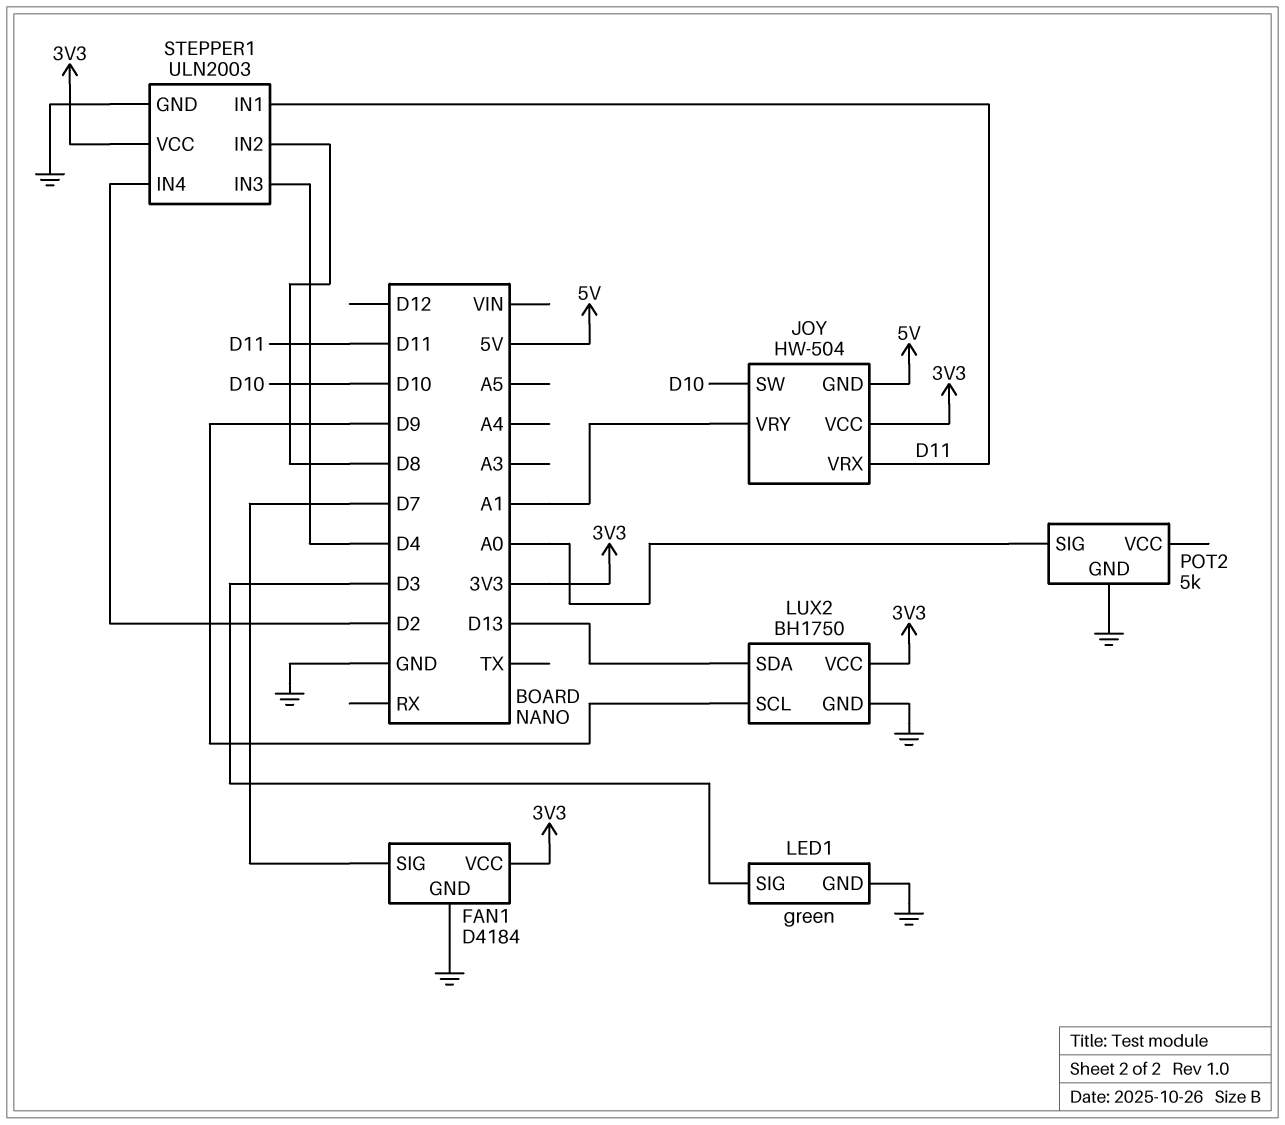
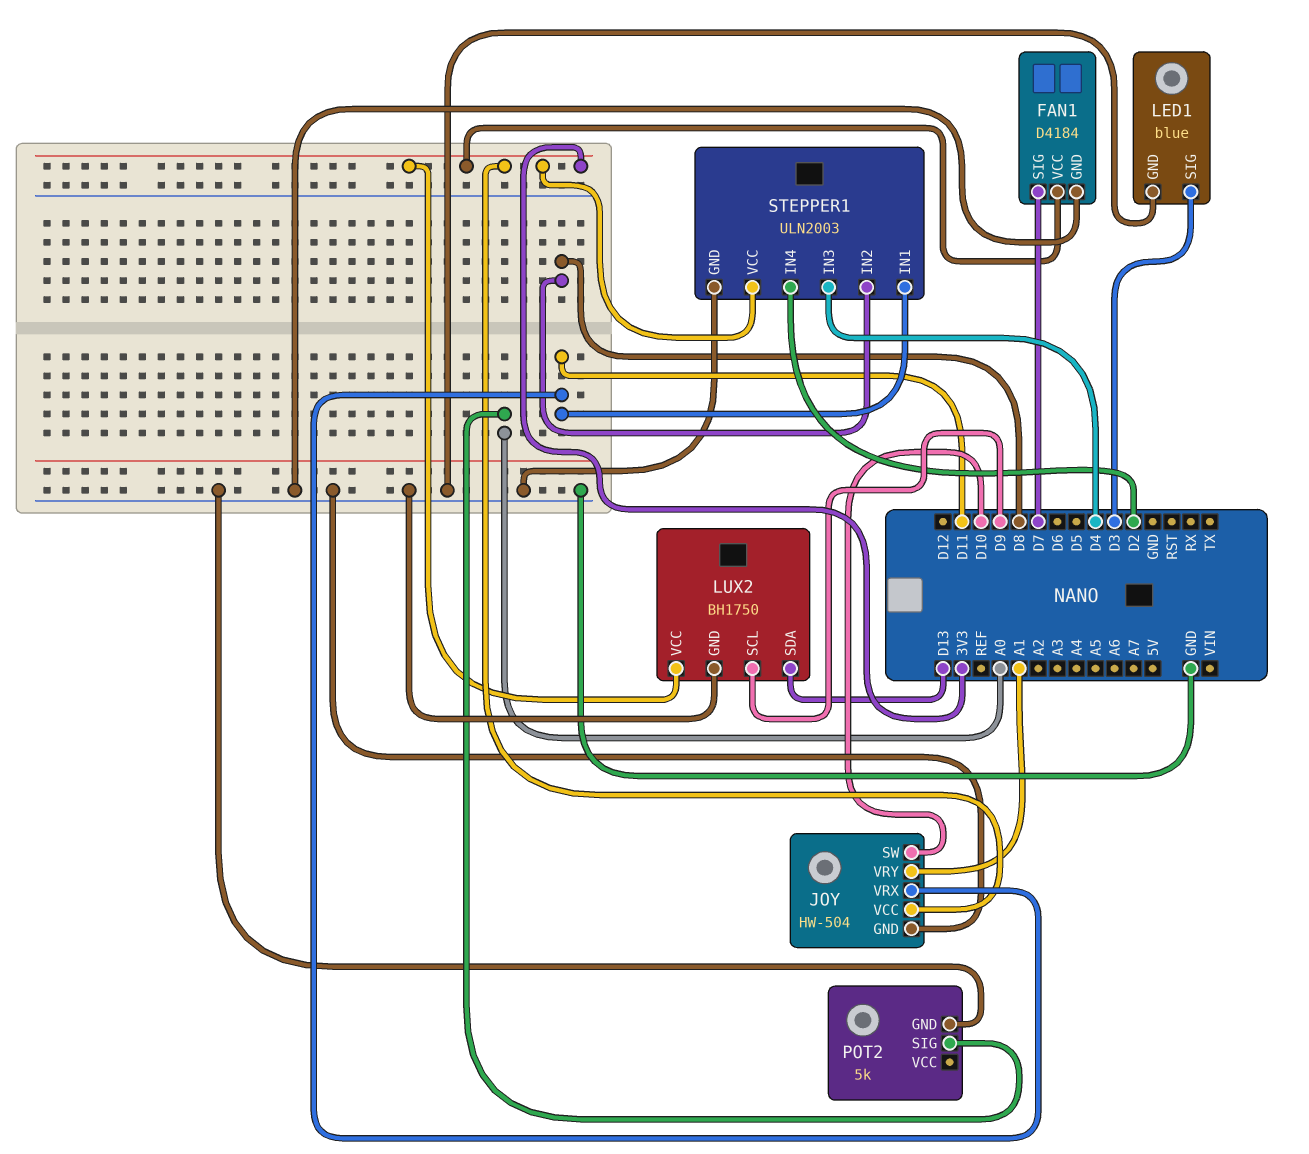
JOY pin GND: 5V -> GND
LED1: green -> blue

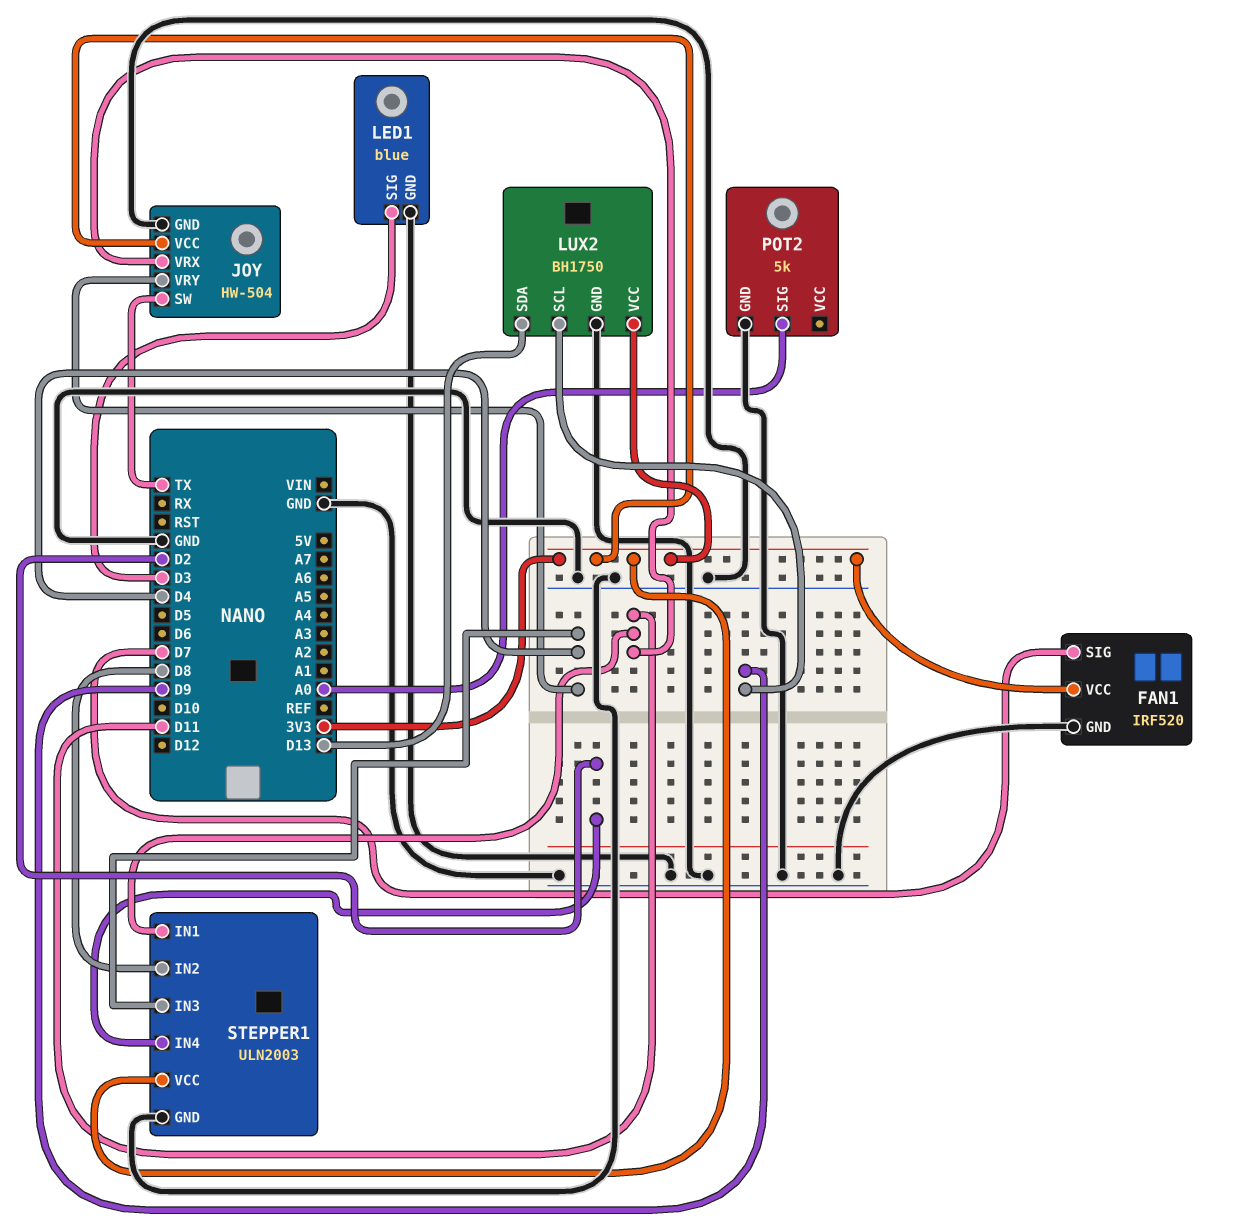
FAN1: D4184 -> IRF520
JOY pin SW: D10 -> TX
JOY pin VRY: A1 -> D4

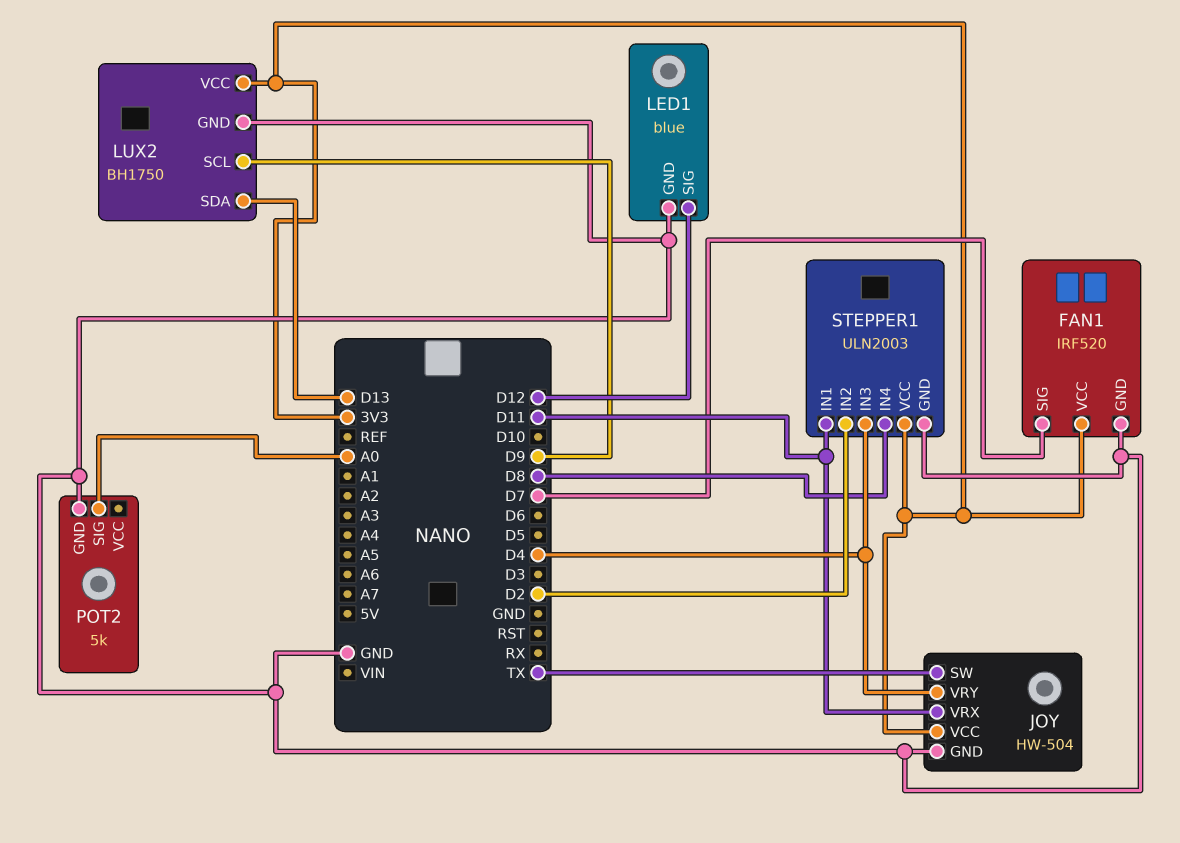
LED1 pin SIG: D3 -> D12
STEPPER1 pin IN2: D8 -> D2
STEPPER1 pin IN4: D2 -> D8

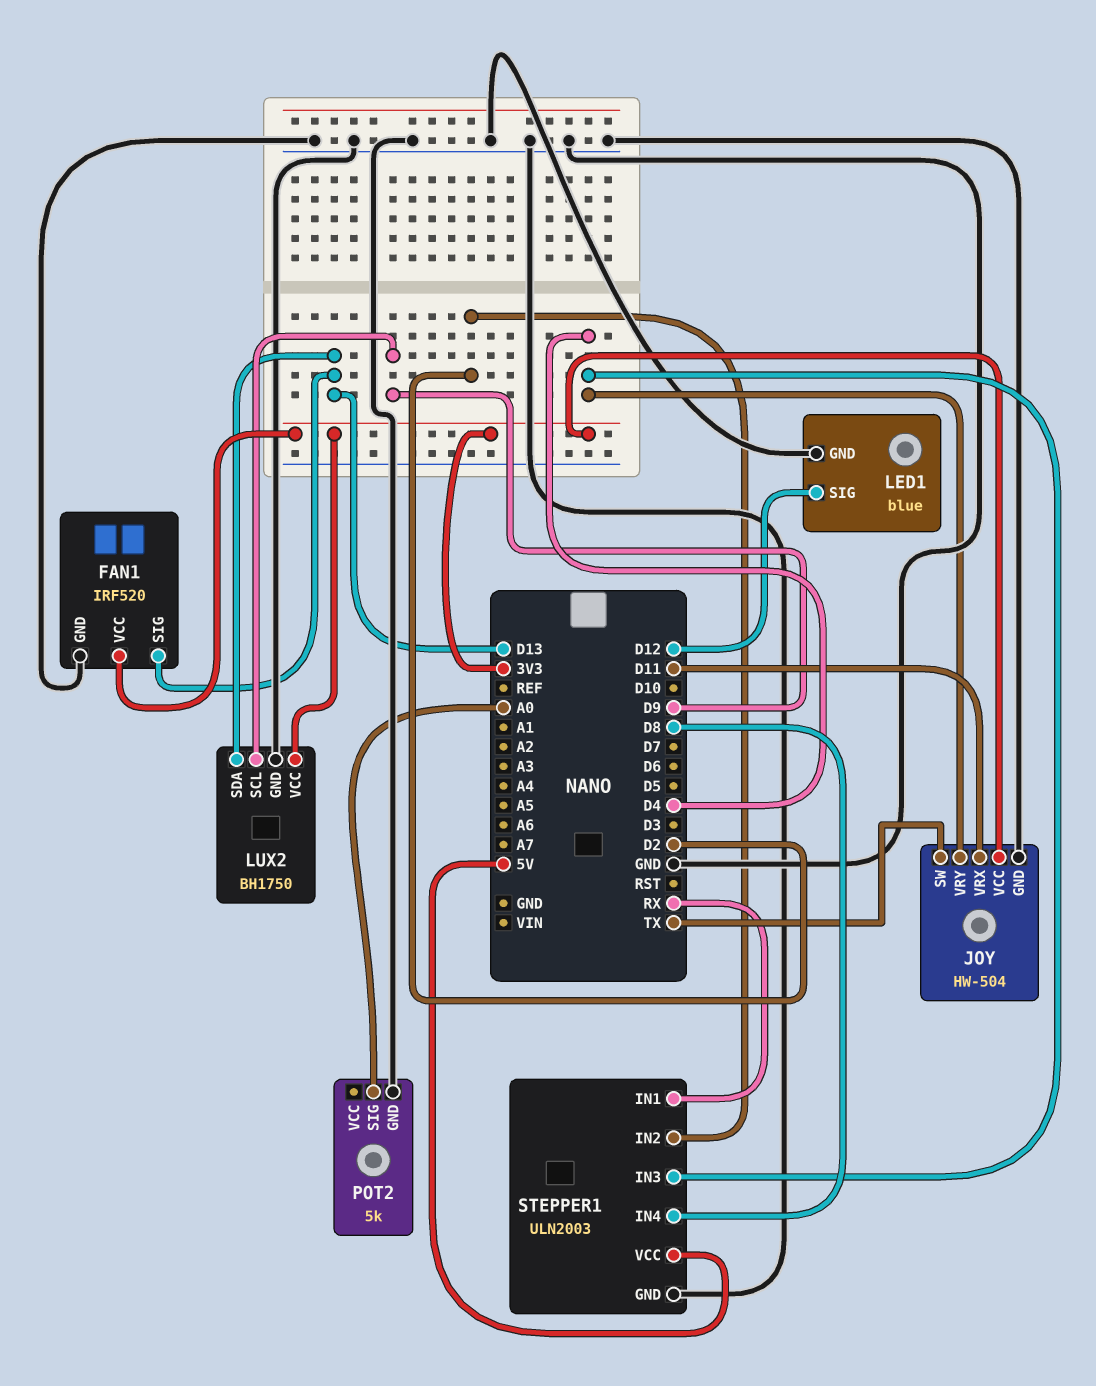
FAN1 pin SIG: D7 -> D13
STEPPER1 pin IN1: D11 -> RX
STEPPER1 pin VCC: 3V3 -> 5V

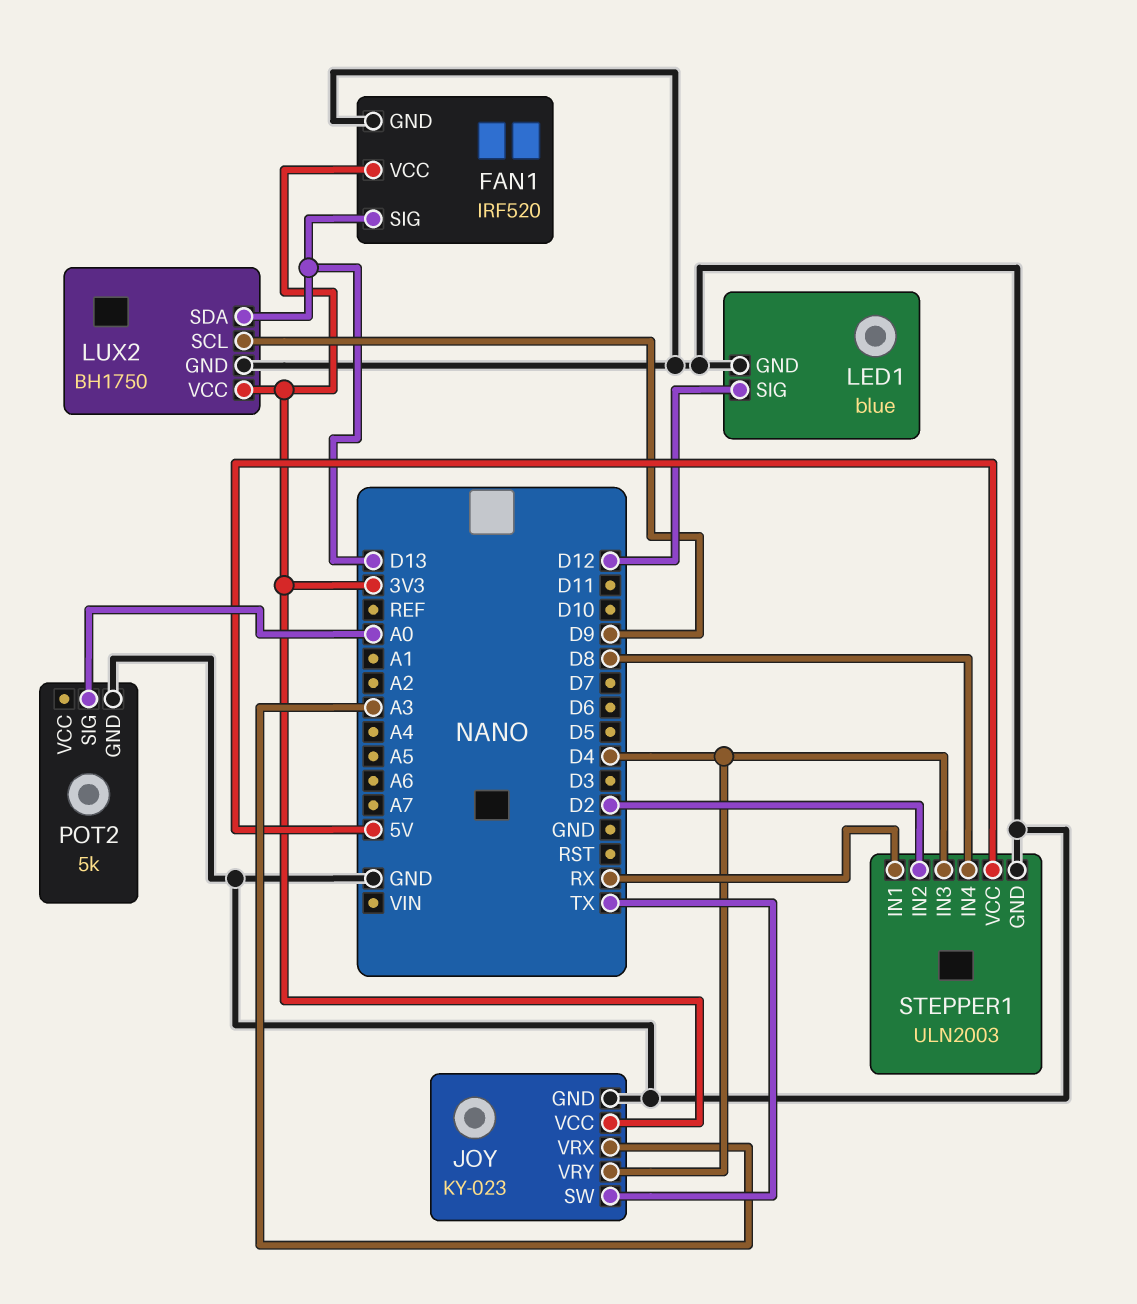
JOY: HW-504 -> KY-023
JOY pin VRX: D11 -> A3

